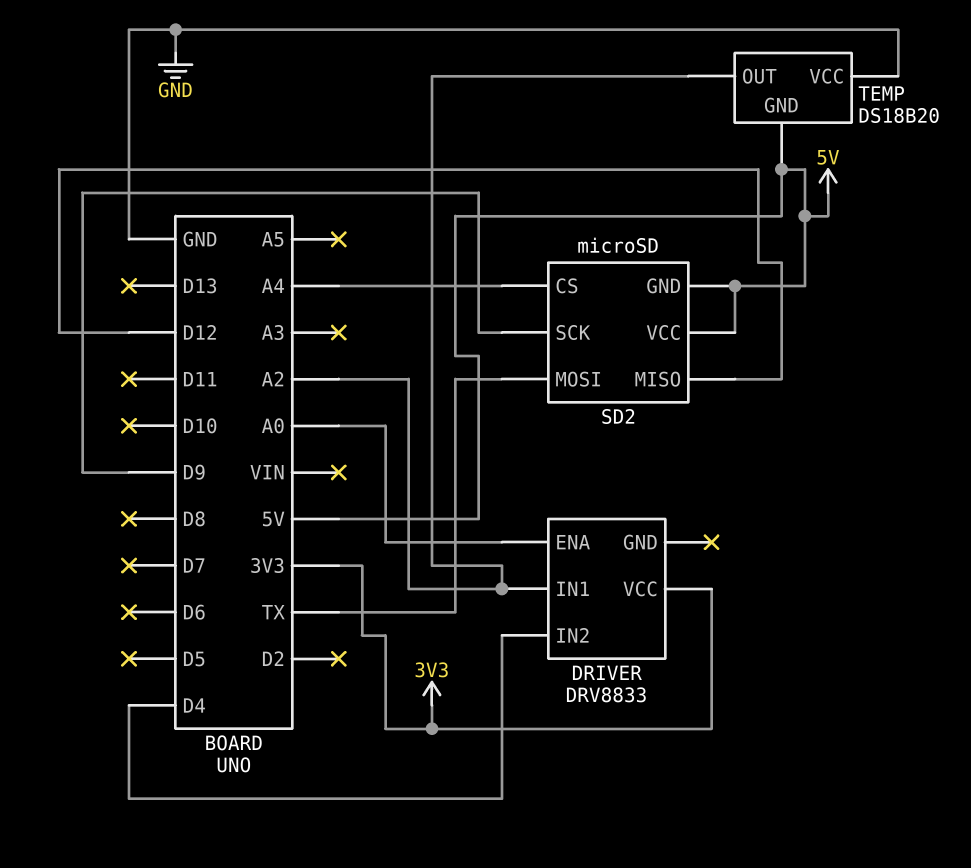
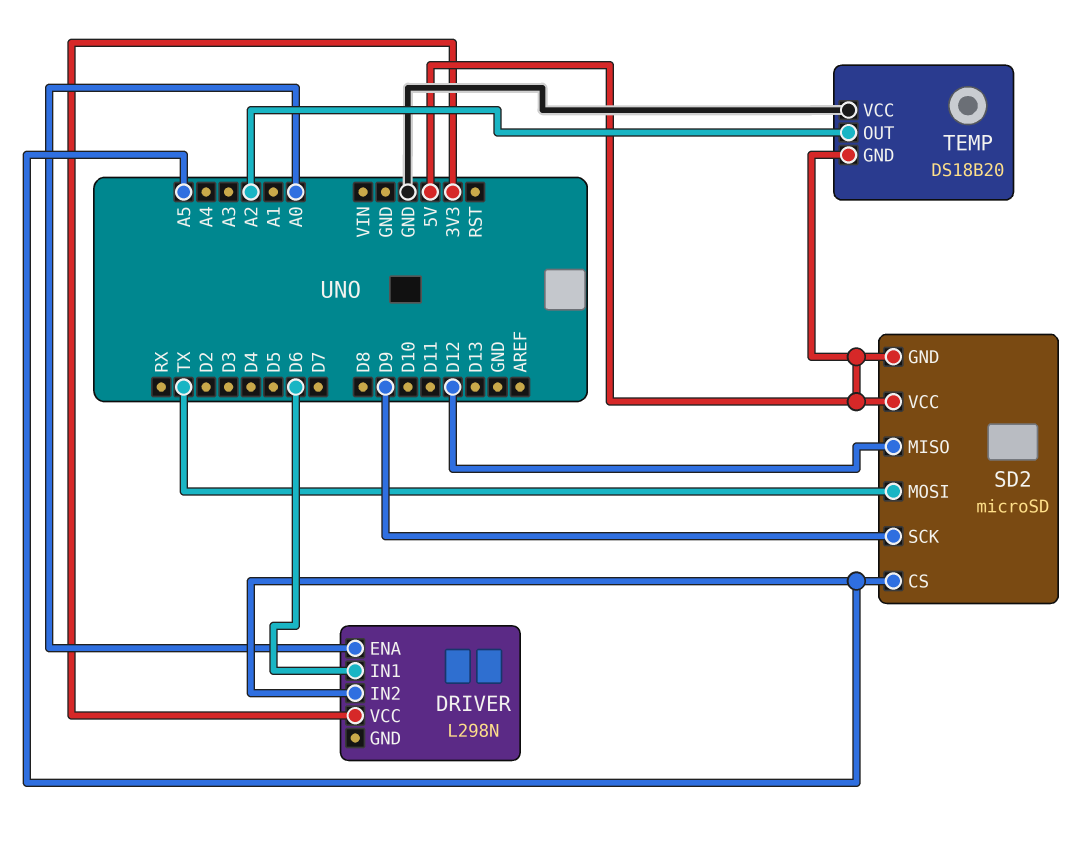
DRIVER: DRV8833 -> L298N
DRIVER pin IN1: A2 -> D6
DRIVER pin IN2: D4 -> A5
SD2 pin CS: A4 -> A5

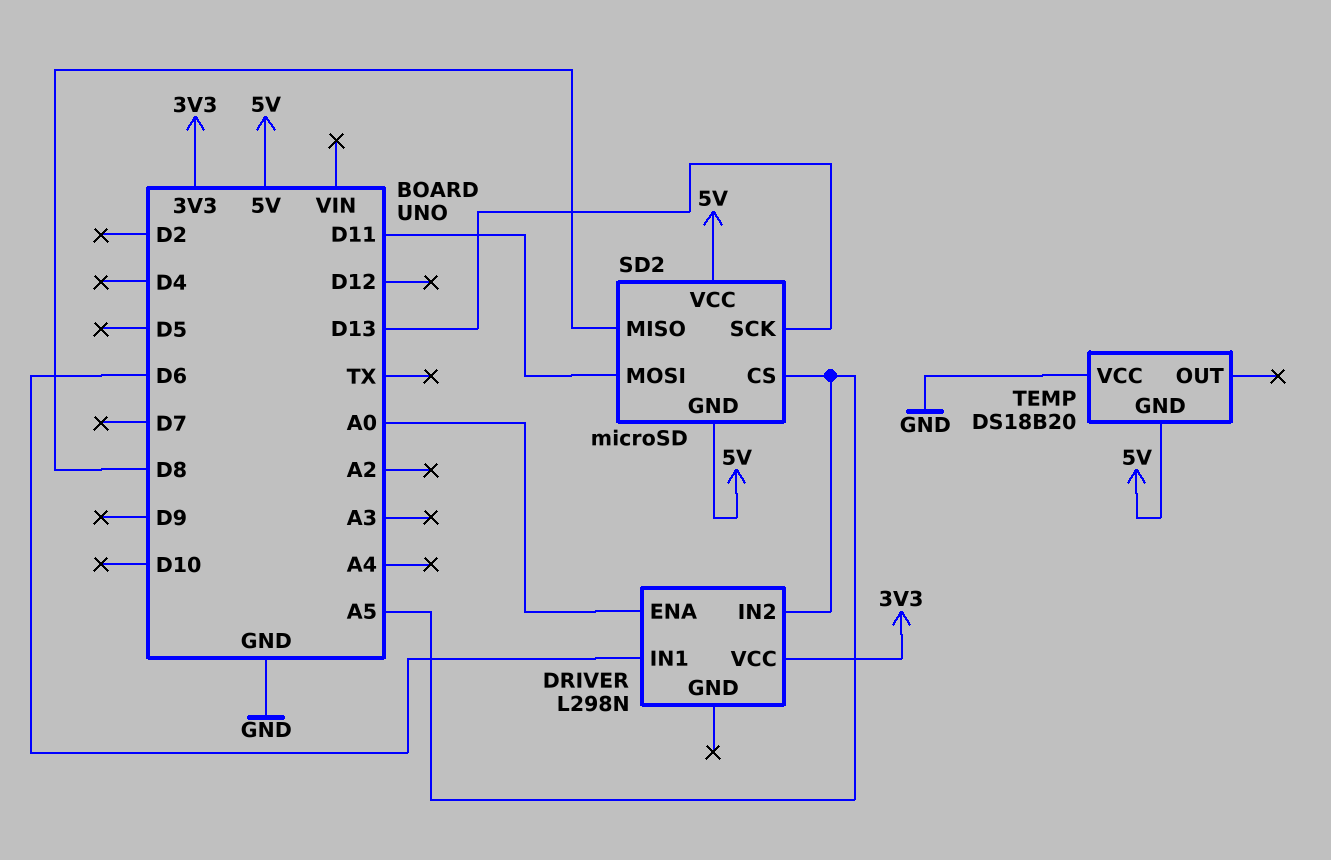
SD2 pin MISO: D12 -> D8
SD2 pin MOSI: TX -> D11
SD2 pin SCK: D9 -> D13
TEMP pin OUT: A2 -> none

